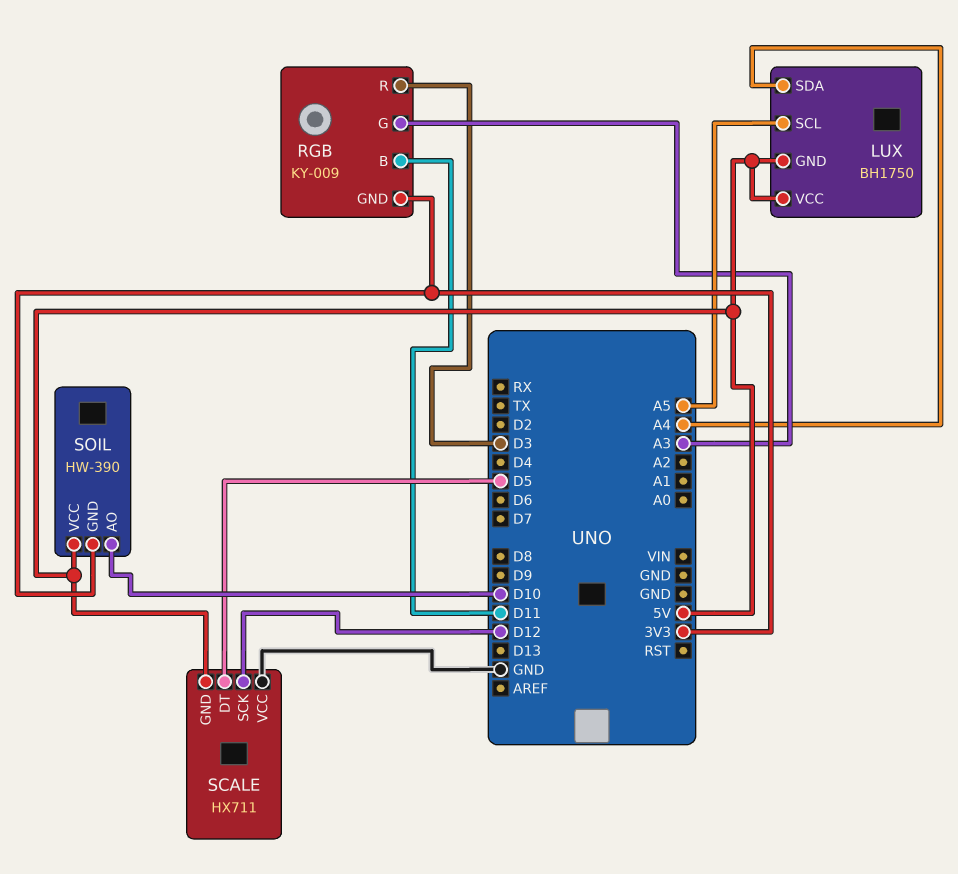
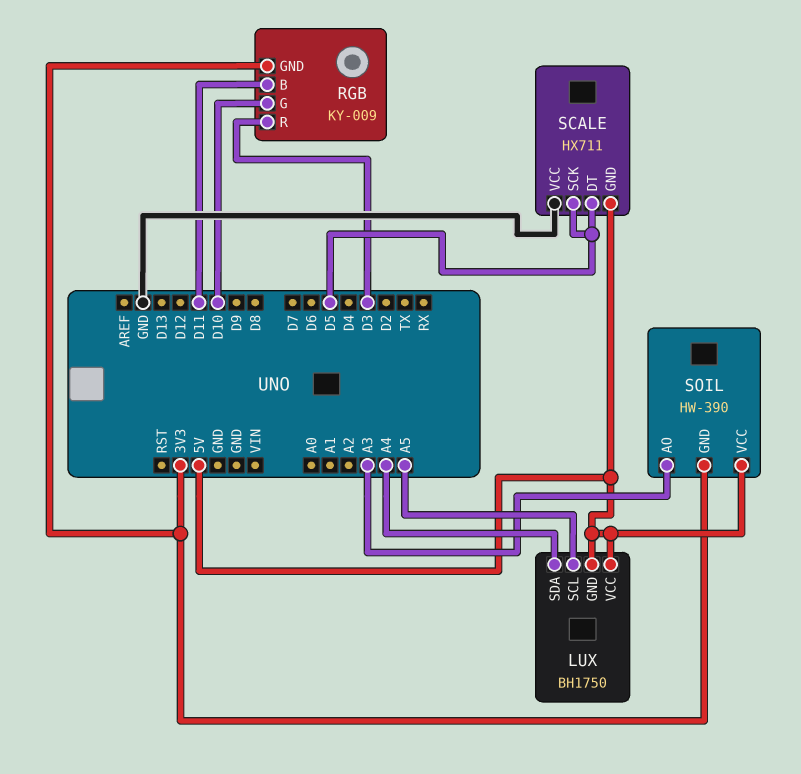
RGB pin G: A3 -> D10
SCALE pin SCK: D12 -> D5
SOIL pin AO: D10 -> A3

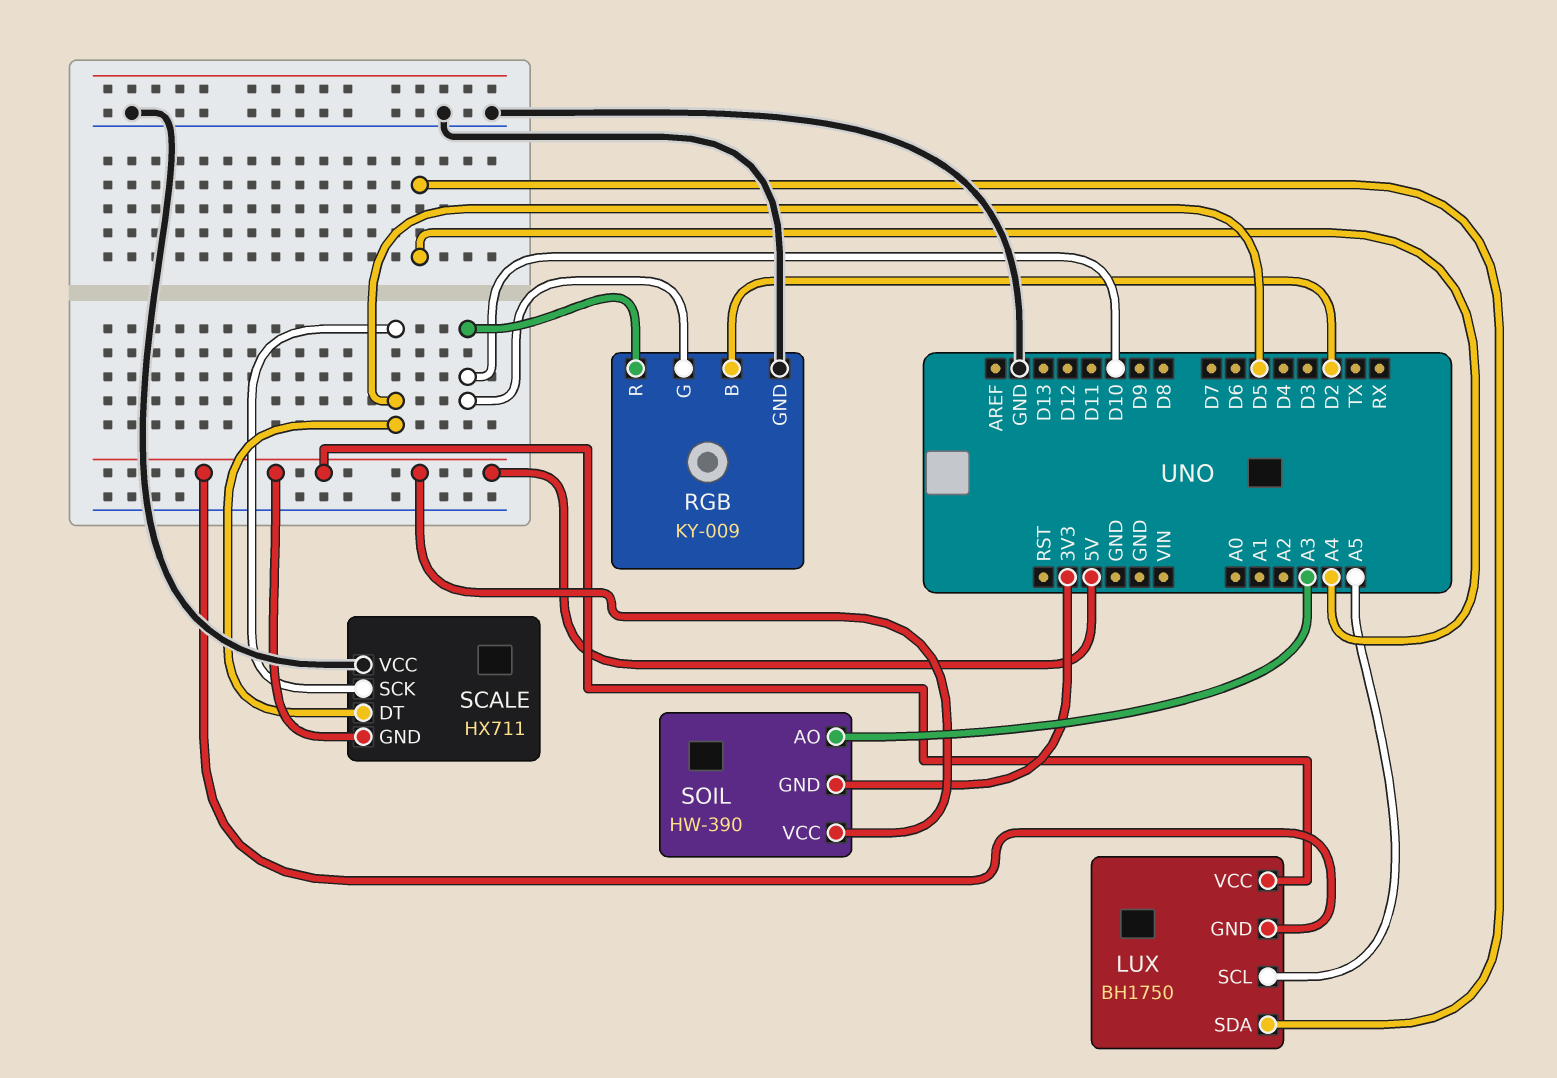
RGB pin B: D11 -> D2
RGB pin GND: 3V3 -> GND
RGB pin R: D3 -> D10

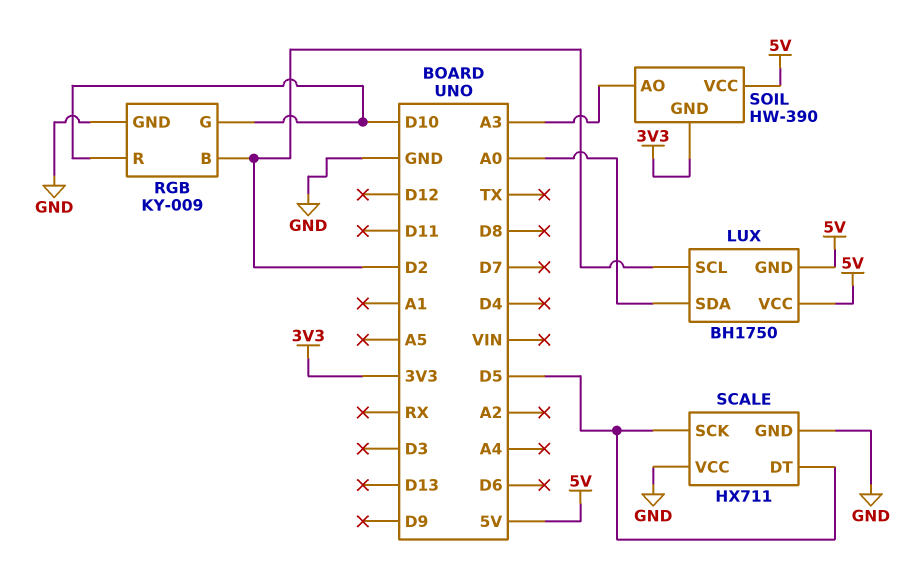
LUX pin SCL: A5 -> D2
LUX pin SDA: A4 -> A0
SCALE pin GND: 5V -> GND

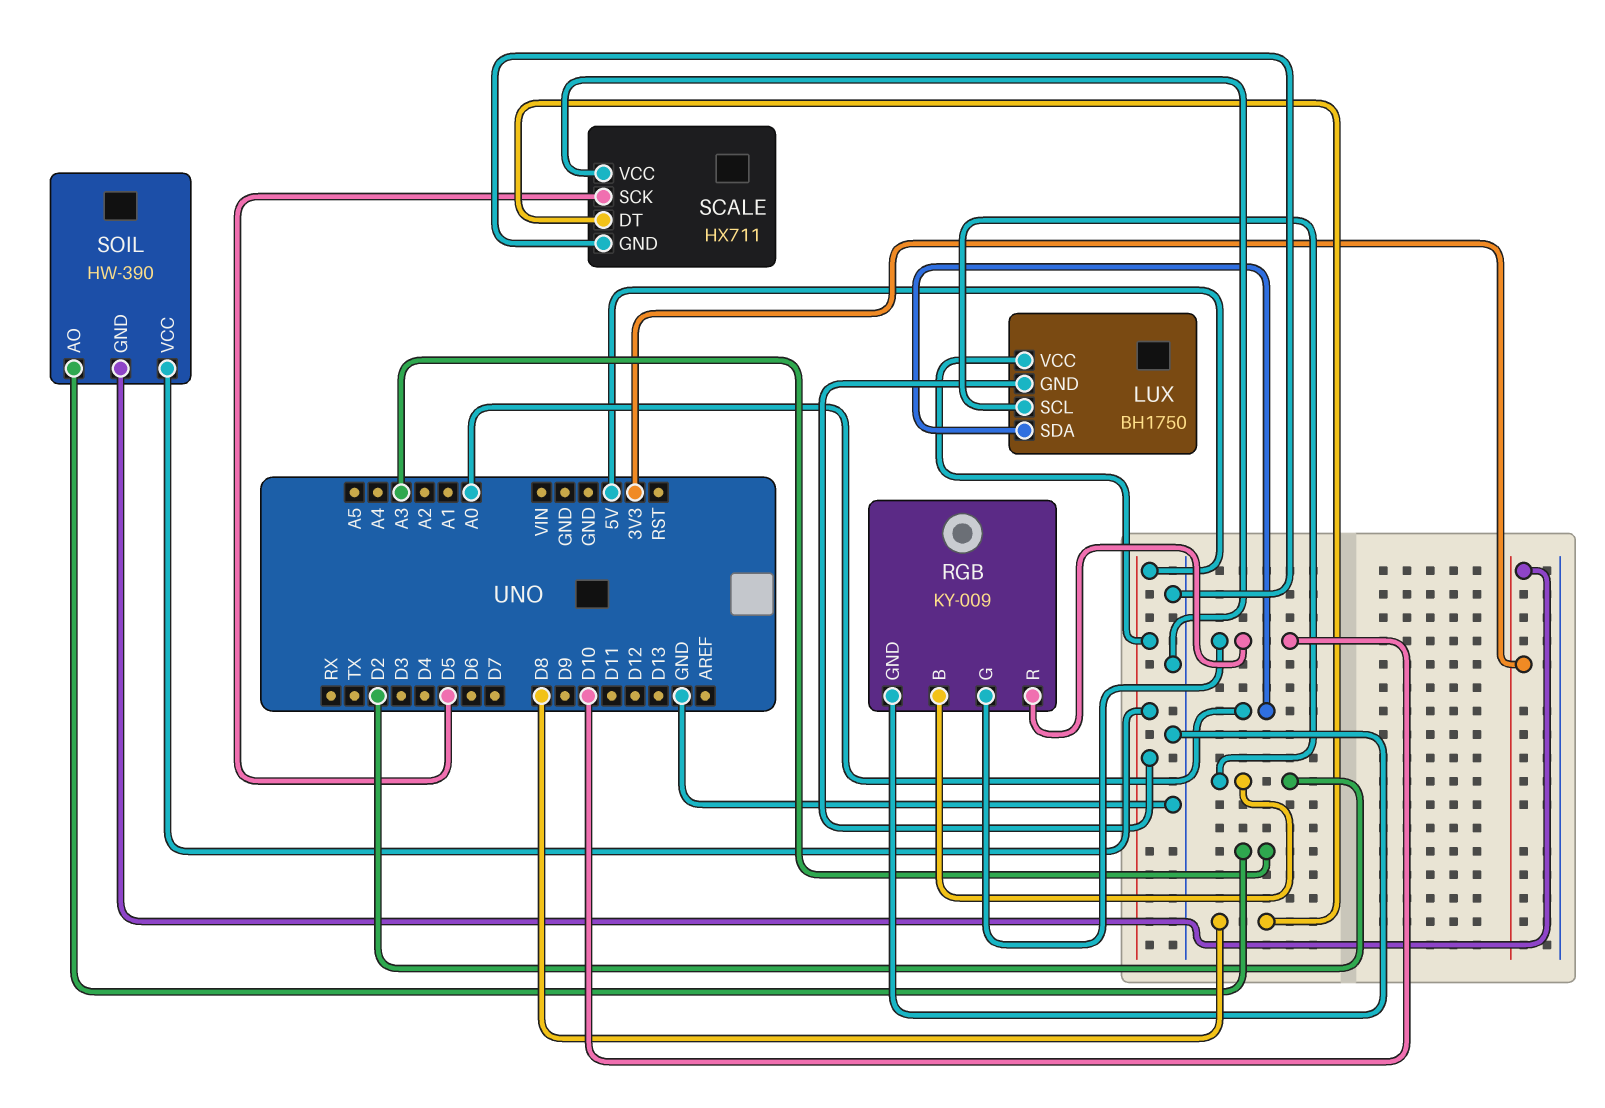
SCALE pin DT: D5 -> D8

